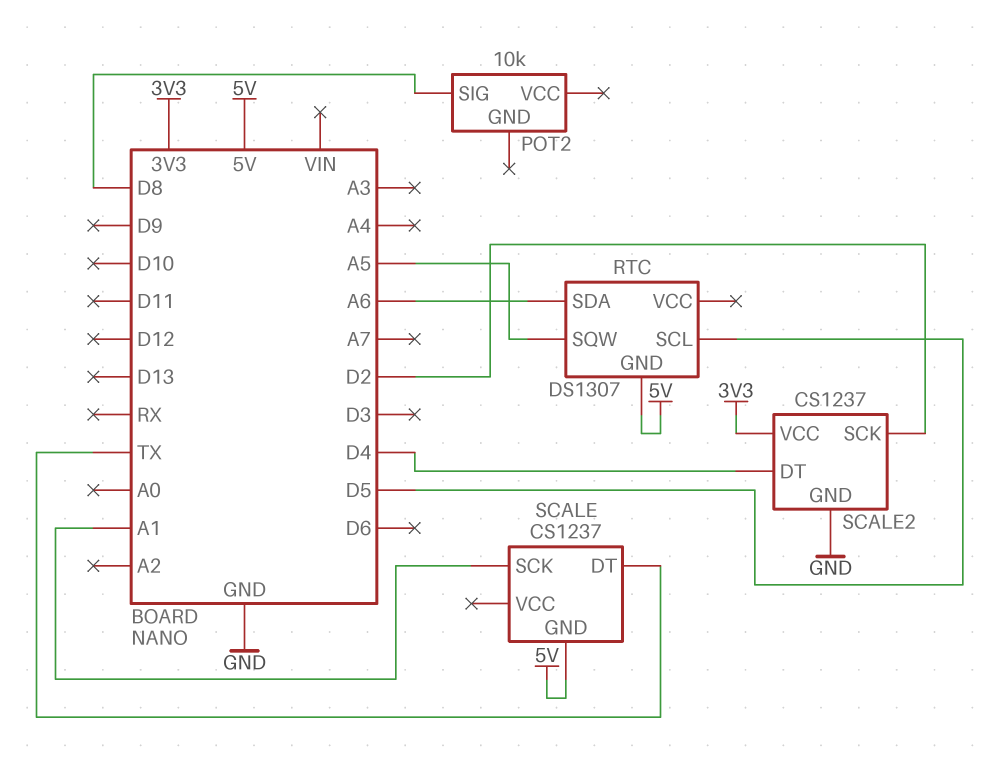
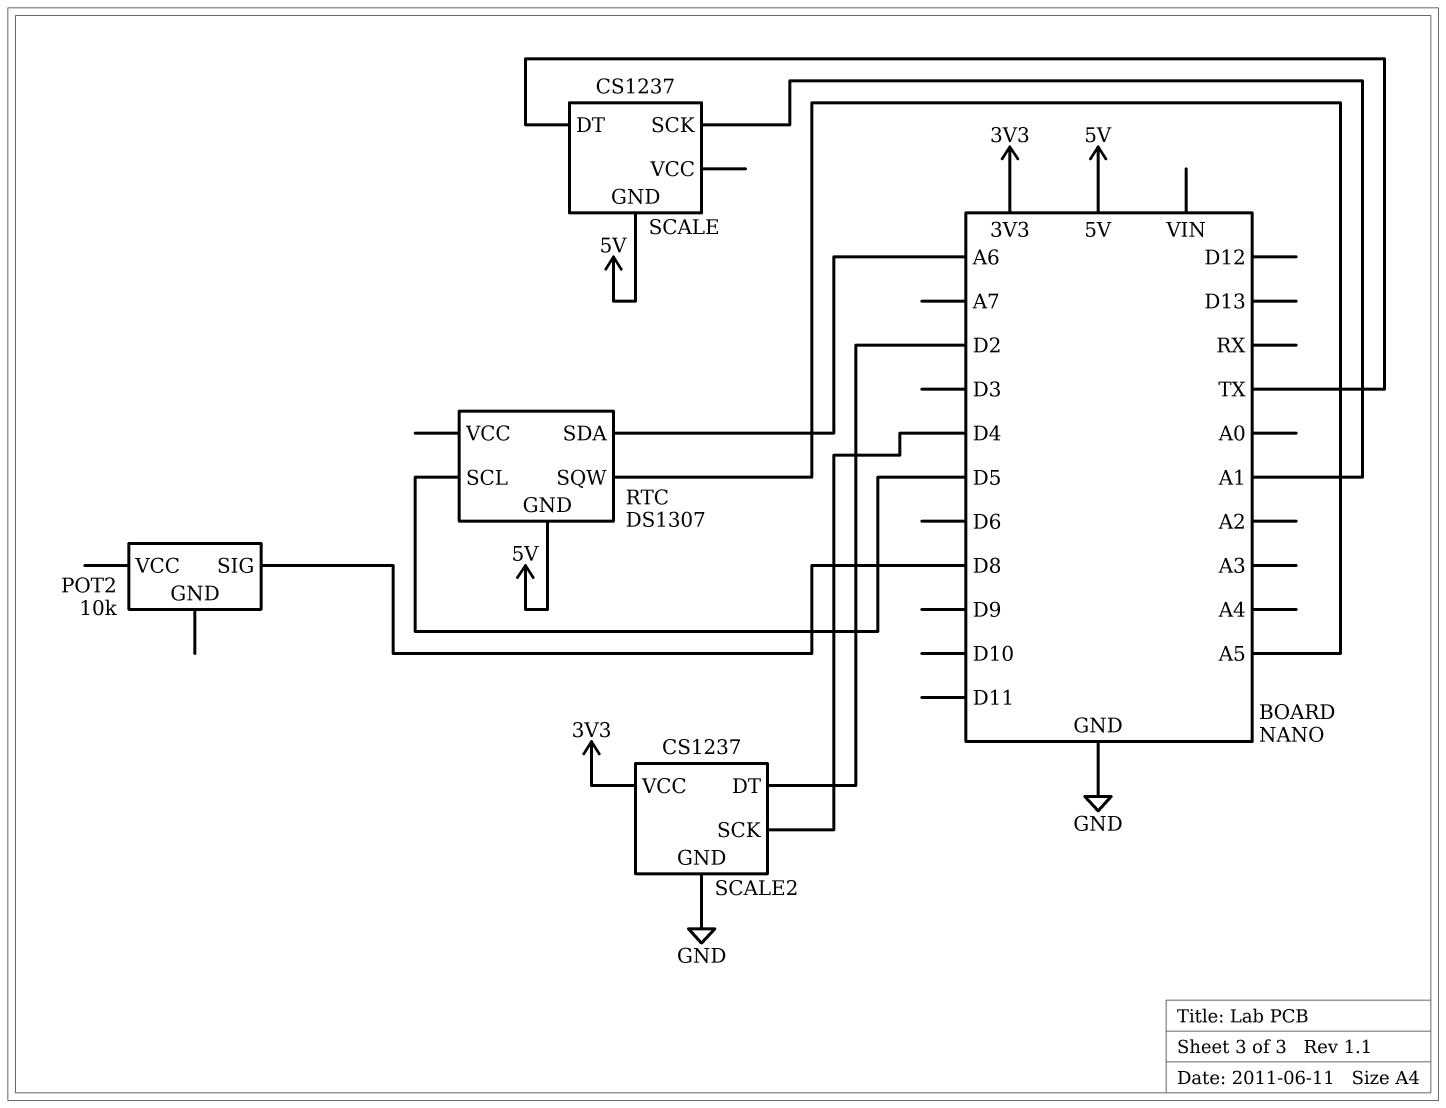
SCALE2 pin DT: D4 -> D2
SCALE2 pin SCK: D2 -> D4

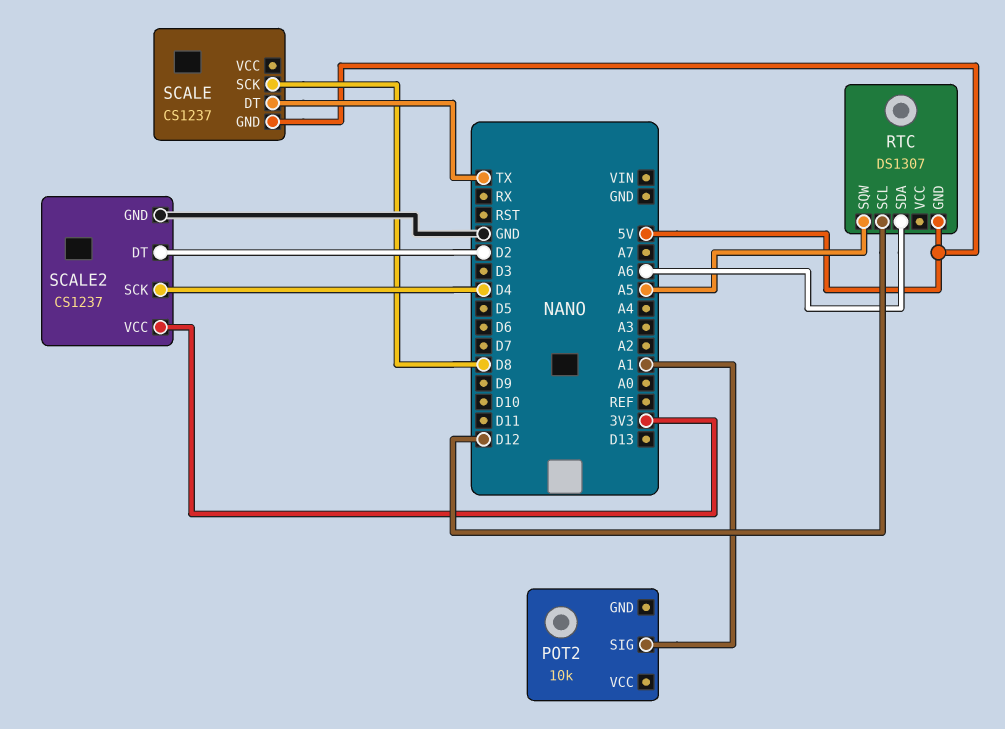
POT2 pin SIG: D8 -> A1
RTC pin SCL: D5 -> D12
SCALE pin SCK: A1 -> D8

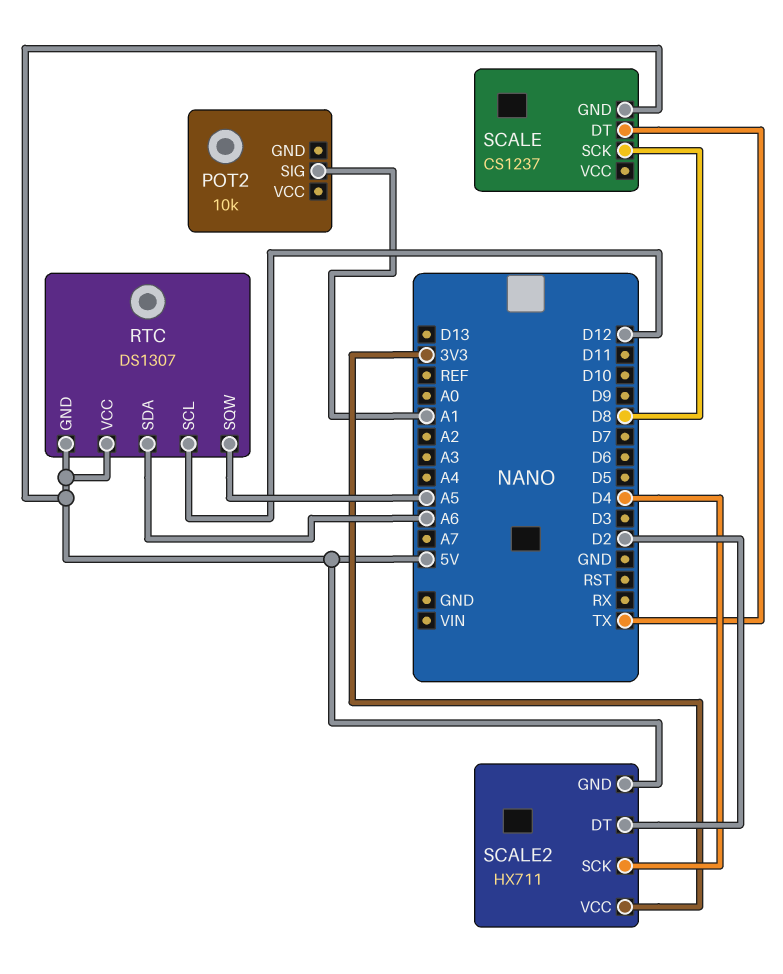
RTC pin VCC: none -> 5V
SCALE2: CS1237 -> HX711
SCALE2 pin GND: GND -> 5V

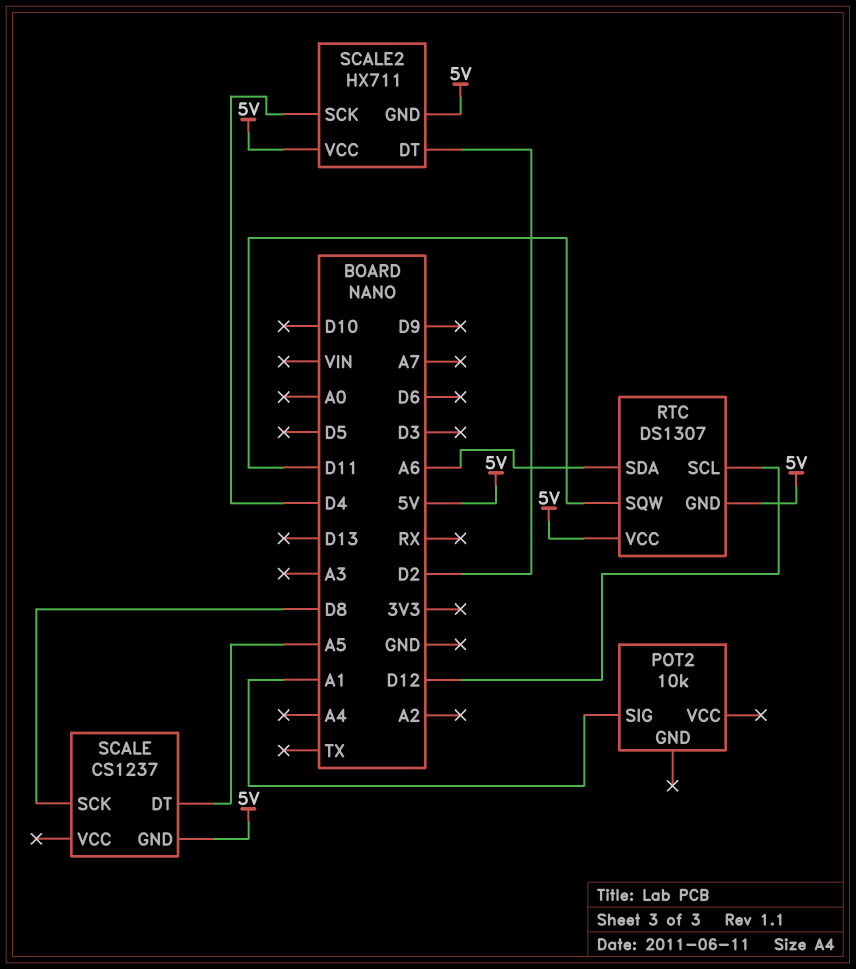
RTC pin SQW: A5 -> D11
SCALE pin DT: TX -> A5
SCALE2 pin VCC: 3V3 -> 5V

